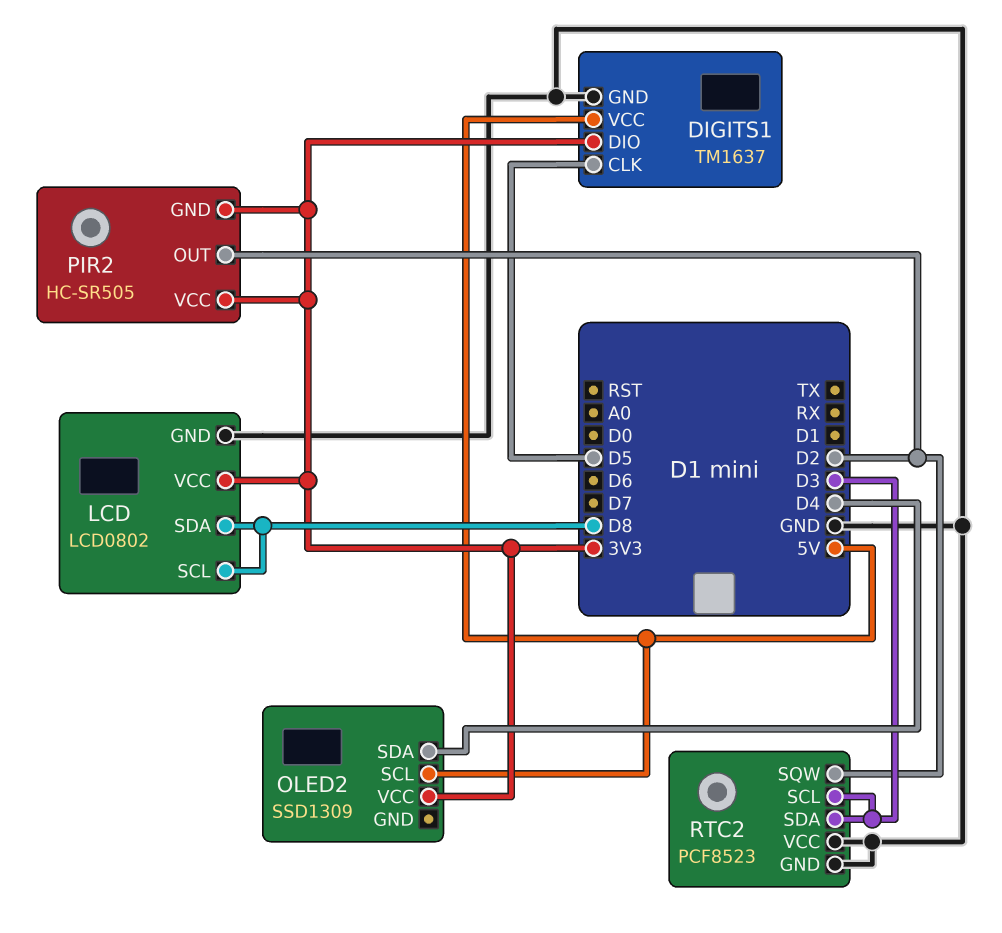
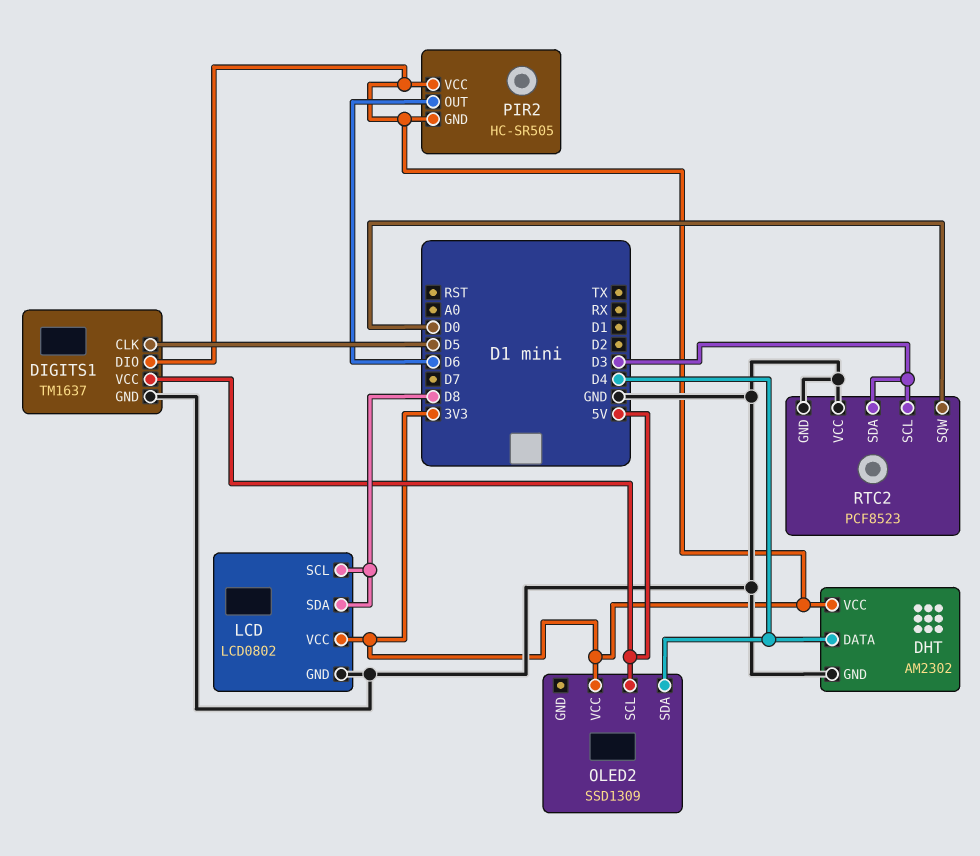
DHT: none -> AM2302
DHT pin DATA: none -> D4
DHT pin GND: none -> GND
DHT pin VCC: none -> 3V3
PIR2 pin OUT: D2 -> D6
RTC2 pin SQW: D2 -> D0

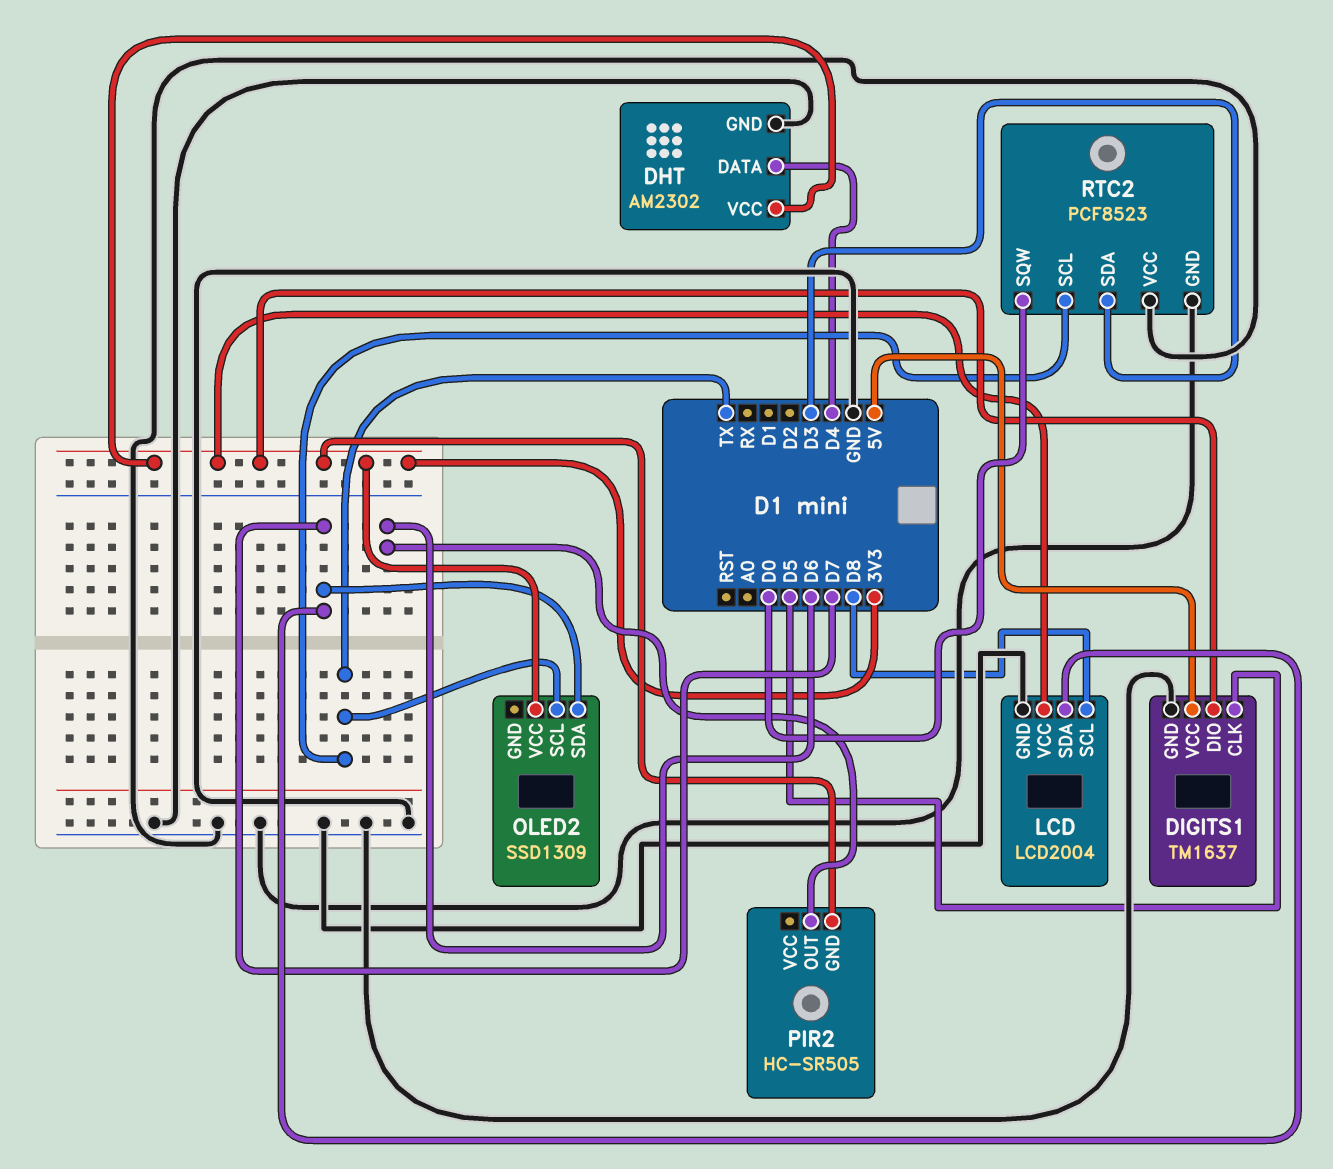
LCD: LCD0802 -> LCD2004
LCD pin SDA: D8 -> D7
OLED2 pin SCL: 5V -> TX
OLED2 pin SDA: D4 -> D7
PIR2 pin VCC: 3V3 -> none
RTC2 pin SCL: D3 -> TX

